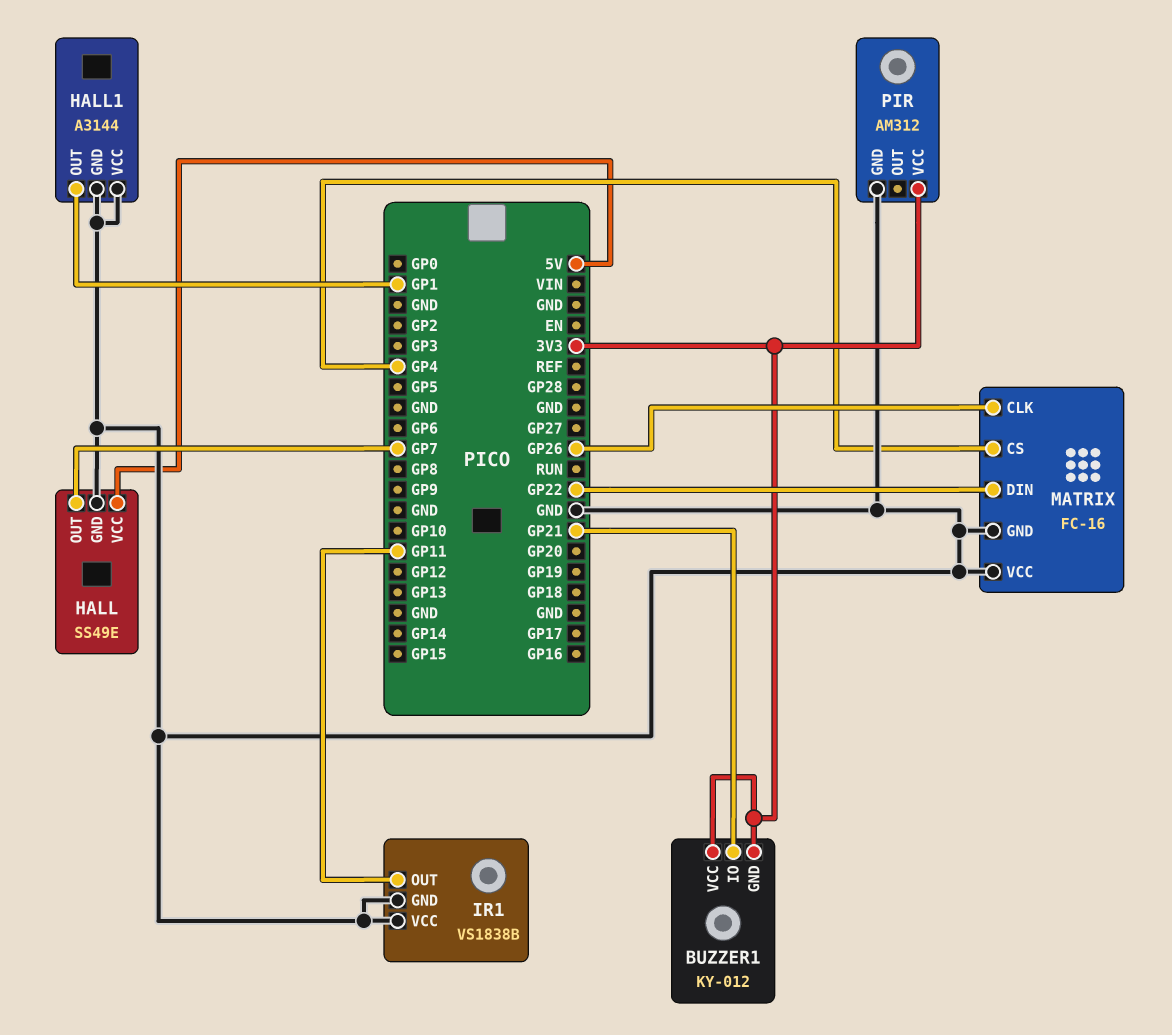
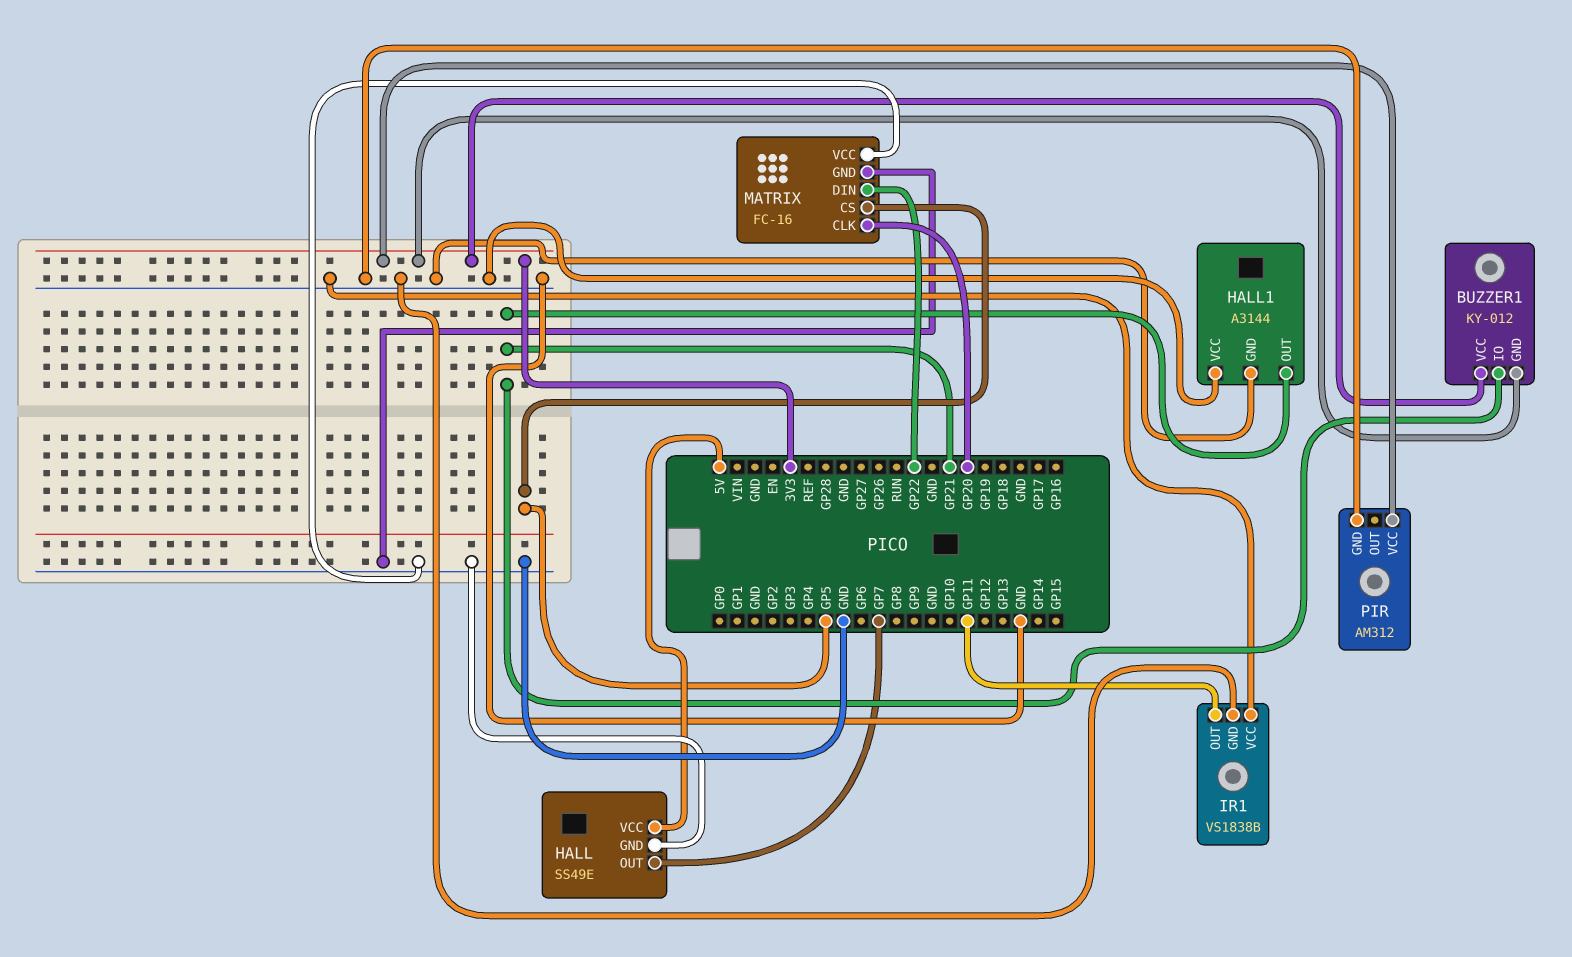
HALL1 pin OUT: GP1 -> GP21
MATRIX pin CLK: GP26 -> GP20
MATRIX pin CS: GP4 -> GP5

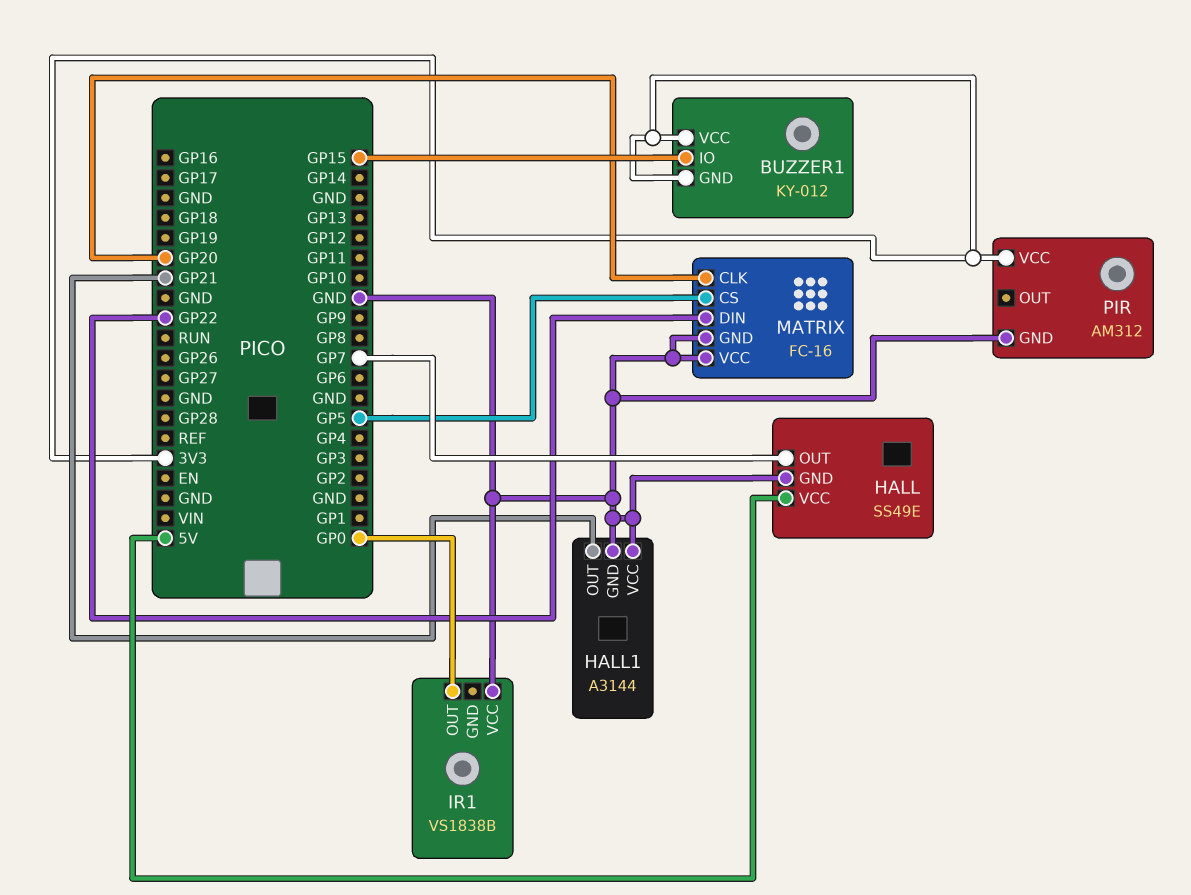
BUZZER1 pin IO: GP21 -> GP15
IR1 pin GND: GND -> none
IR1 pin OUT: GP11 -> GP0

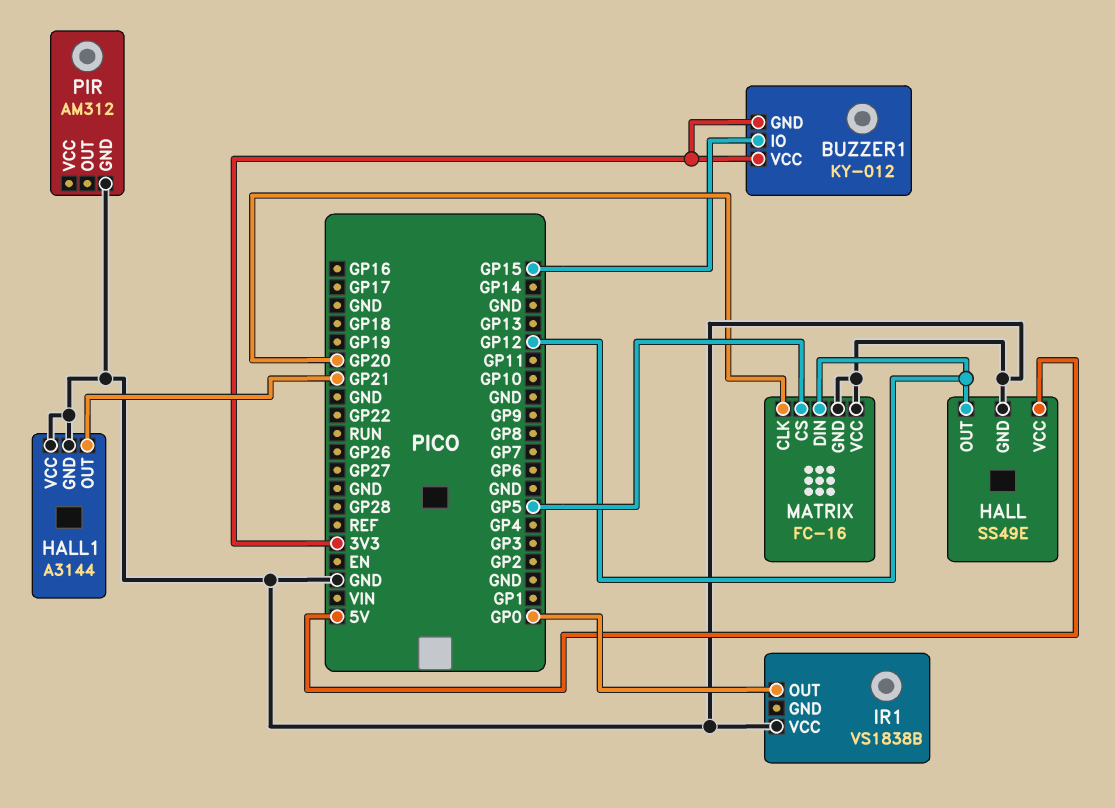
HALL pin OUT: GP7 -> GP12
MATRIX pin DIN: GP22 -> GP12
PIR pin VCC: 3V3 -> none

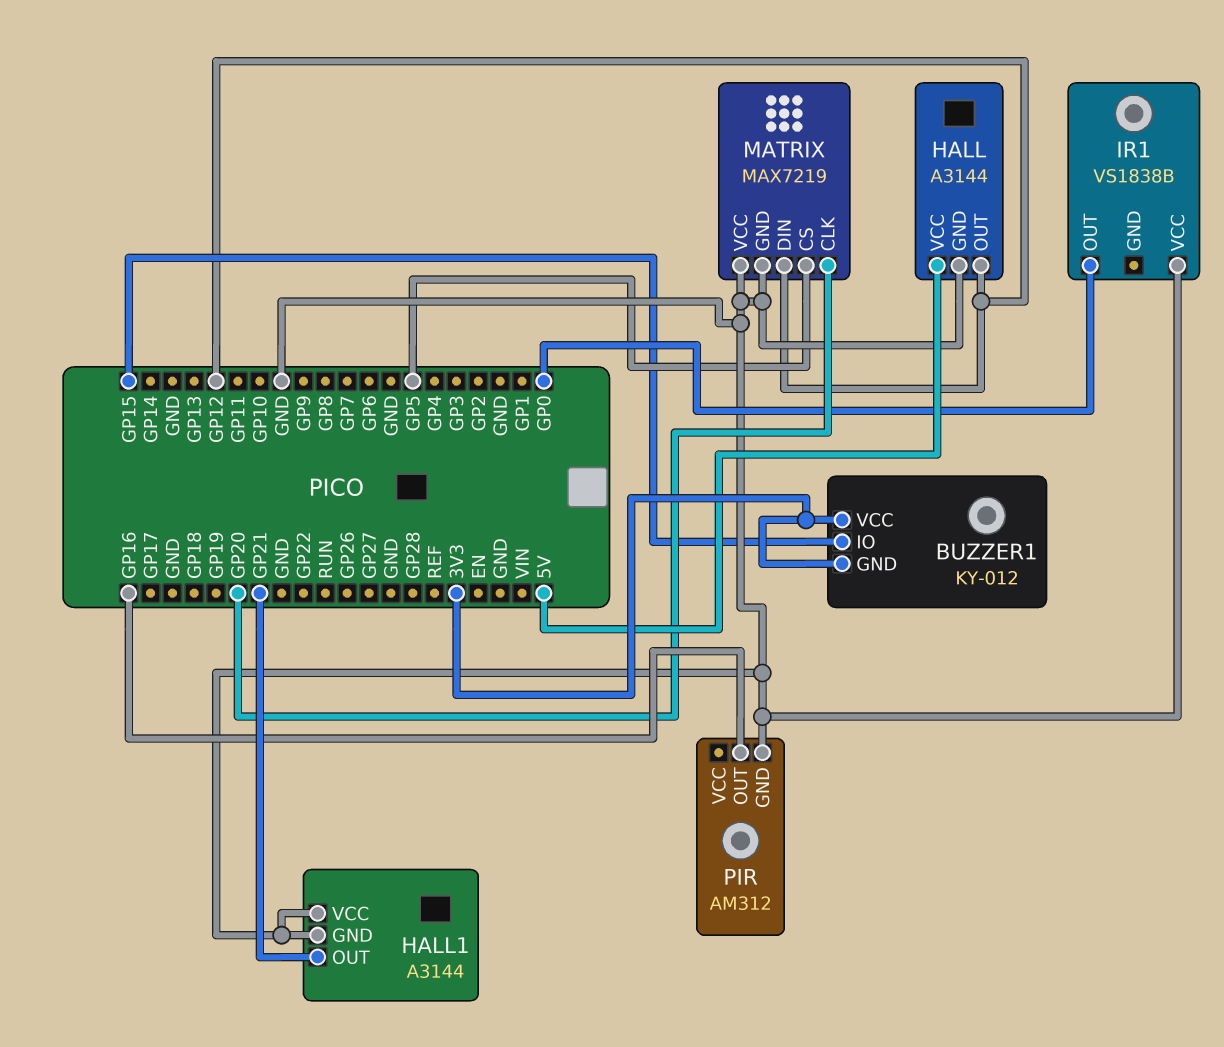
HALL: SS49E -> A3144
MATRIX: FC-16 -> MAX7219
PIR pin OUT: none -> GP16

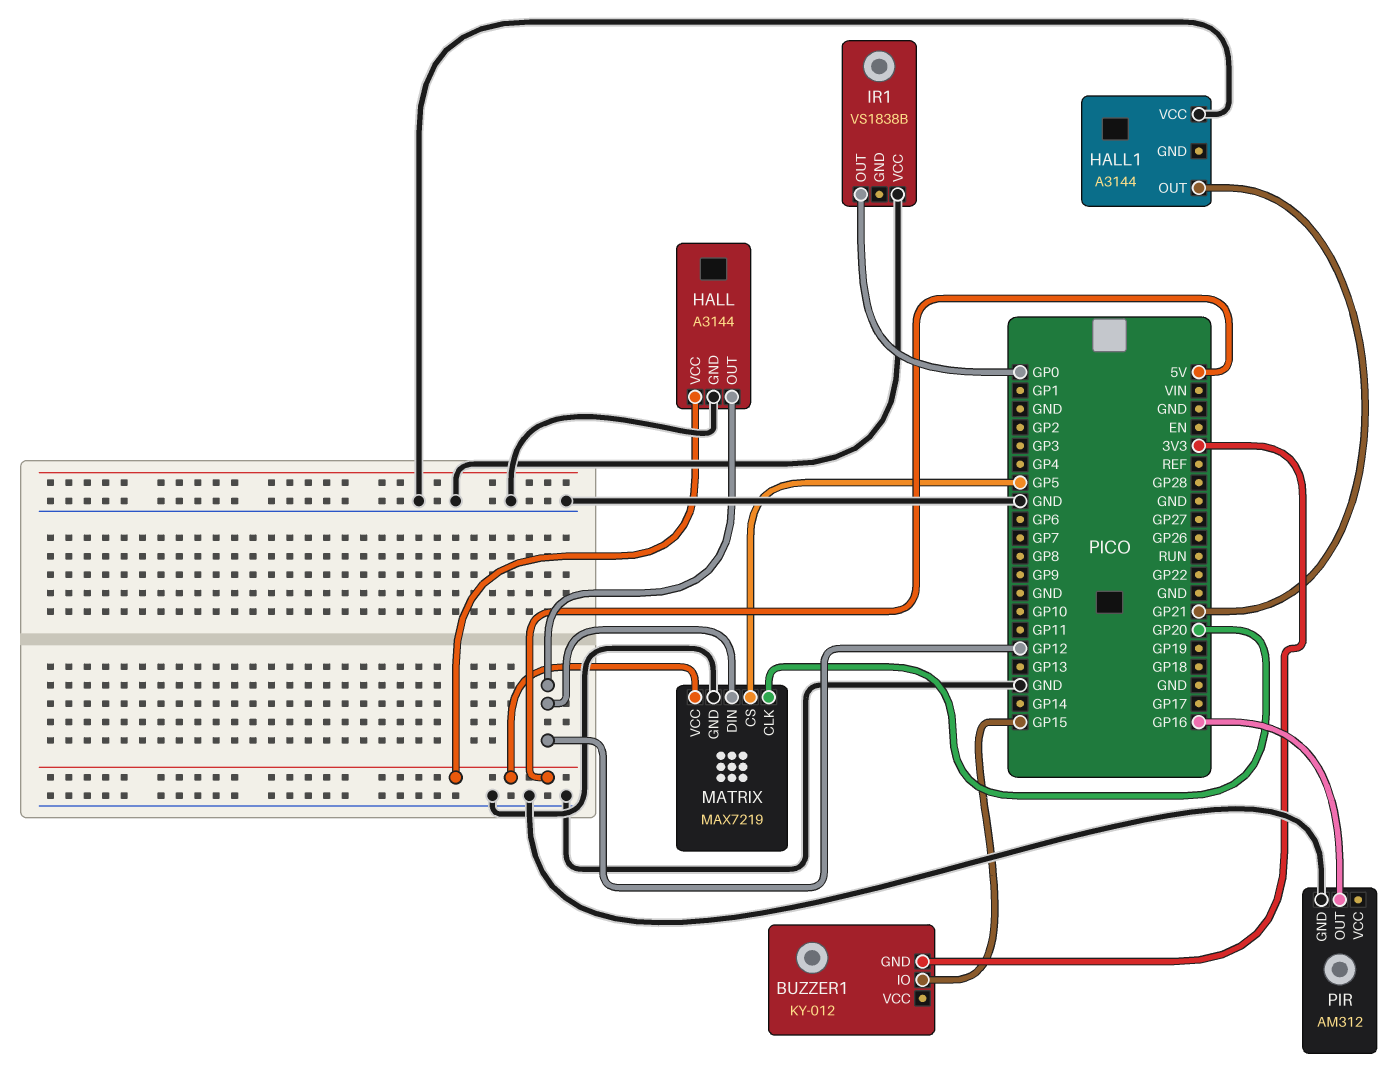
BUZZER1 pin VCC: 3V3 -> none
HALL1 pin GND: GND -> none
MATRIX pin VCC: GND -> 5V

